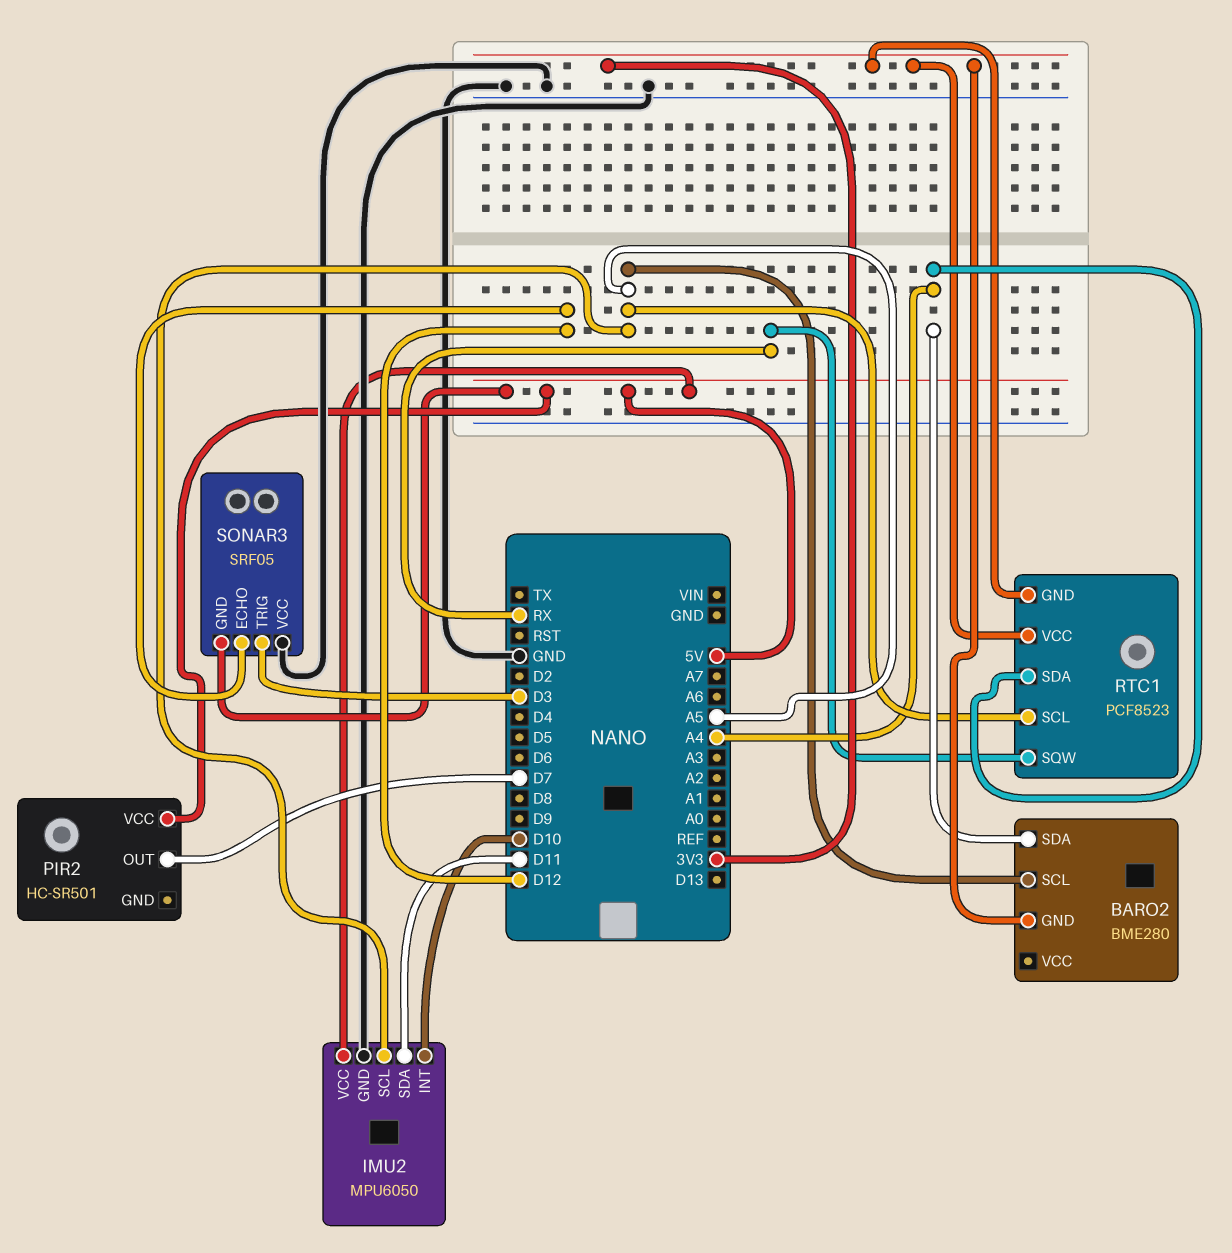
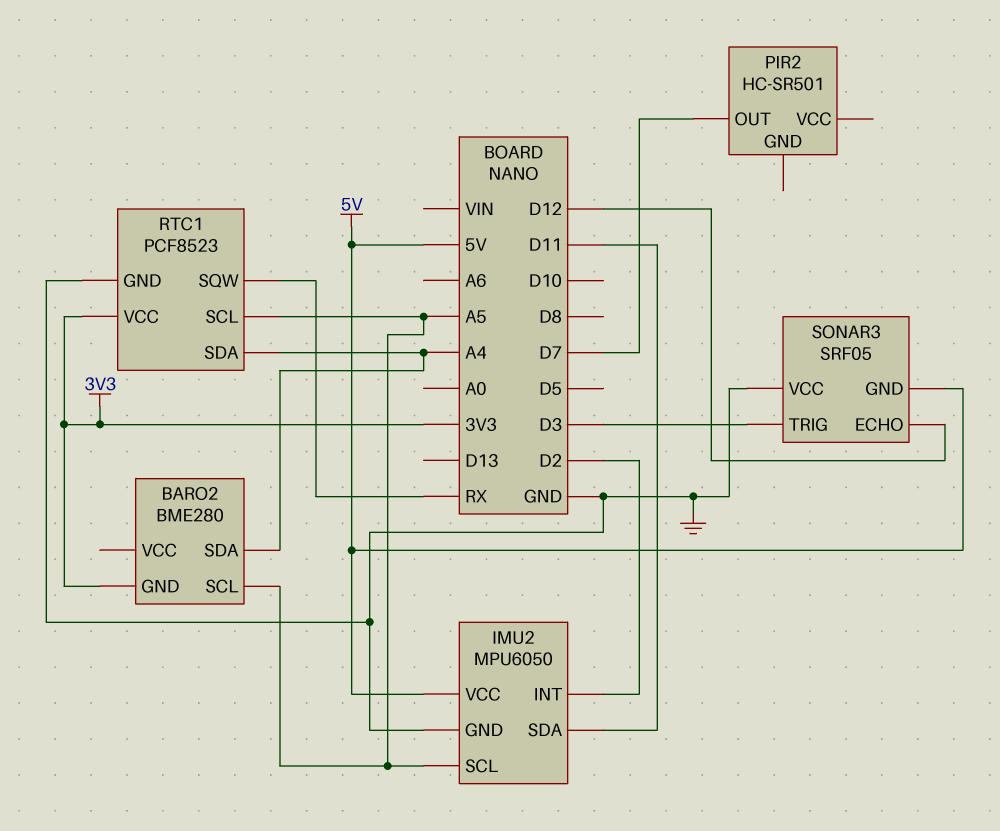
IMU2 pin INT: D10 -> D2
PIR2 pin VCC: 5V -> none
RTC1 pin GND: 3V3 -> GND

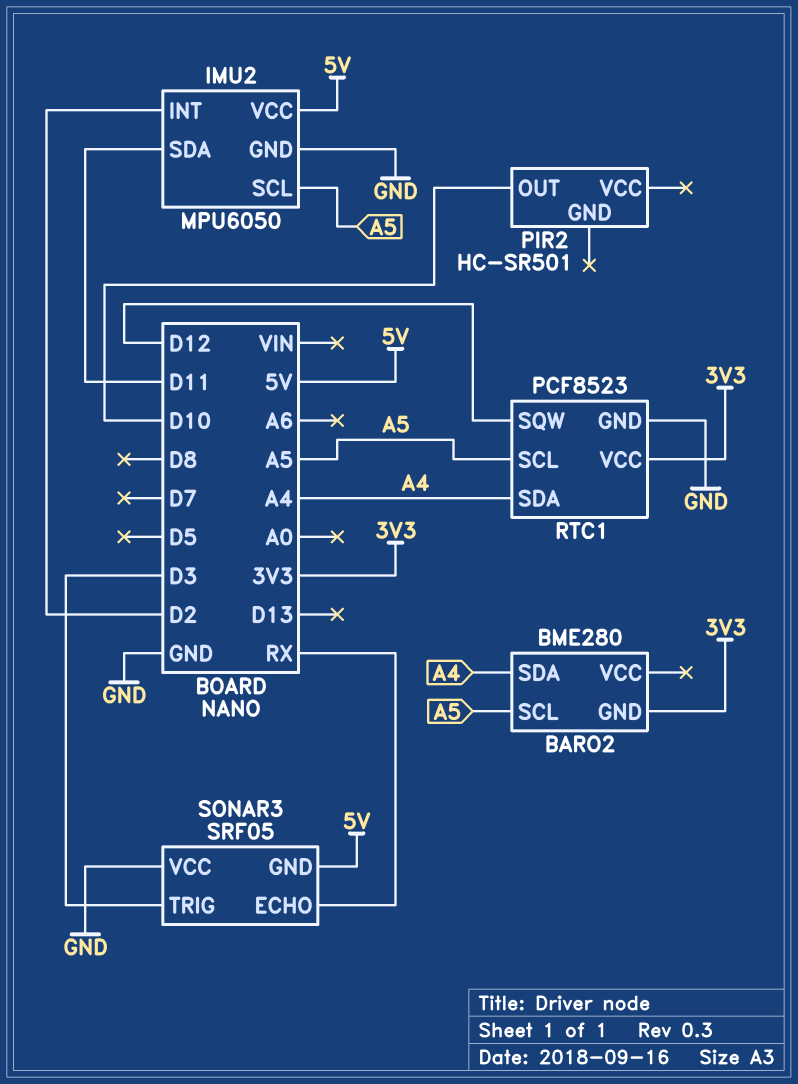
PIR2 pin OUT: D7 -> D10
RTC1 pin SQW: RX -> D12
SONAR3 pin ECHO: D12 -> RX

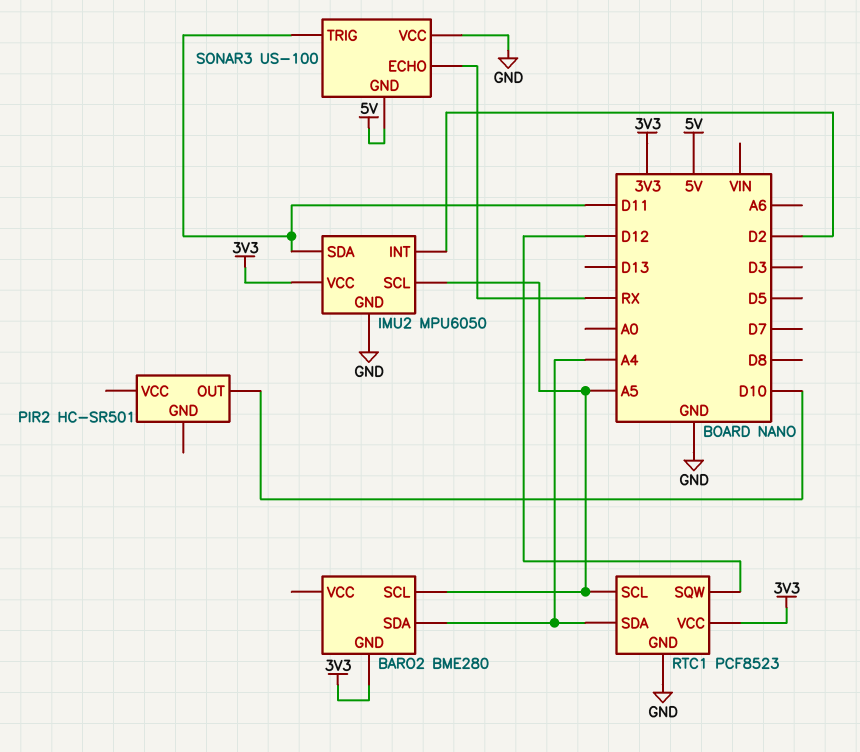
IMU2 pin VCC: 5V -> 3V3
SONAR3: SRF05 -> US-100
SONAR3 pin TRIG: D3 -> D11

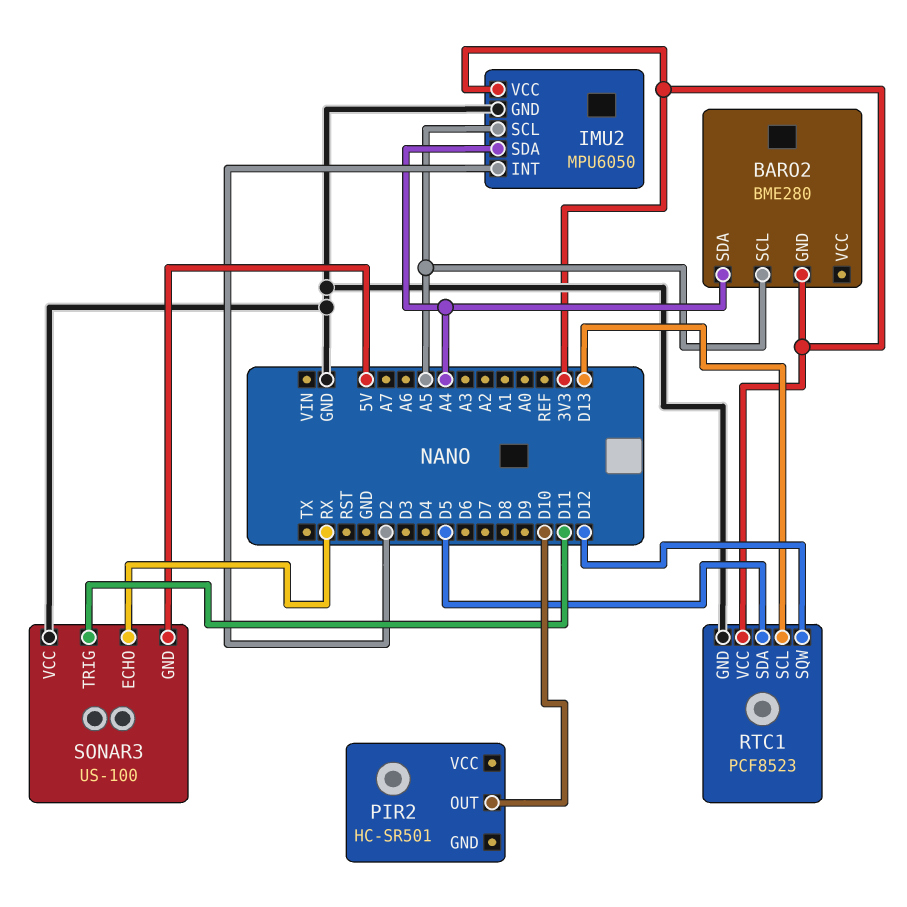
IMU2 pin SDA: D11 -> A4
RTC1 pin SCL: A5 -> D13
RTC1 pin SDA: A4 -> D5

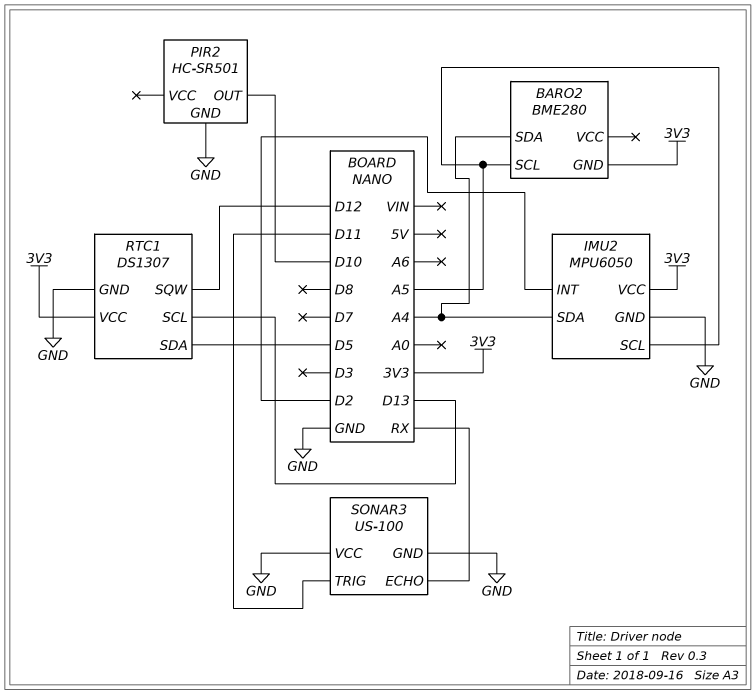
PIR2 pin GND: none -> GND
RTC1: PCF8523 -> DS1307
SONAR3 pin GND: 5V -> GND

